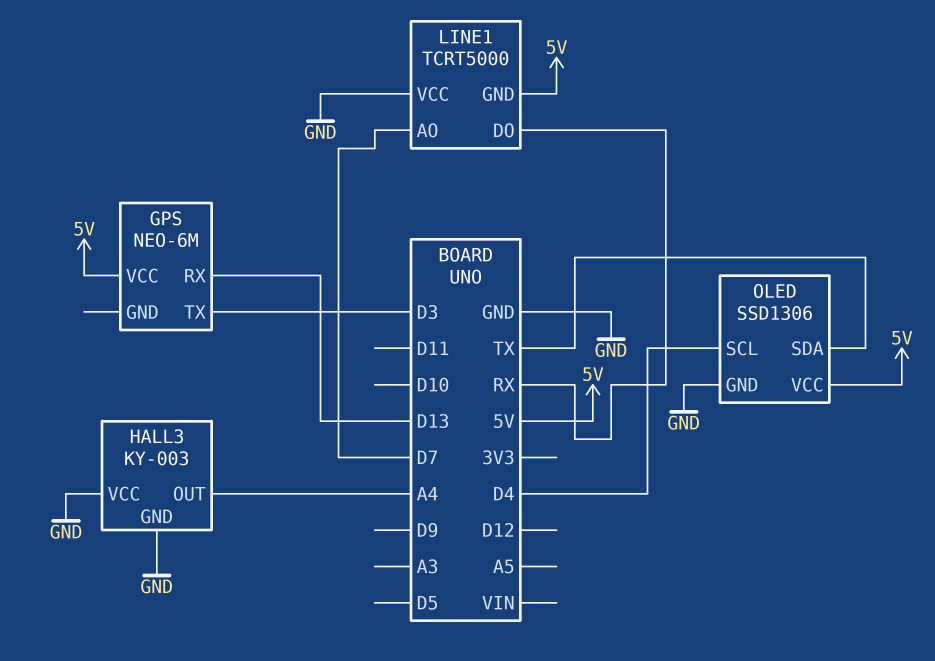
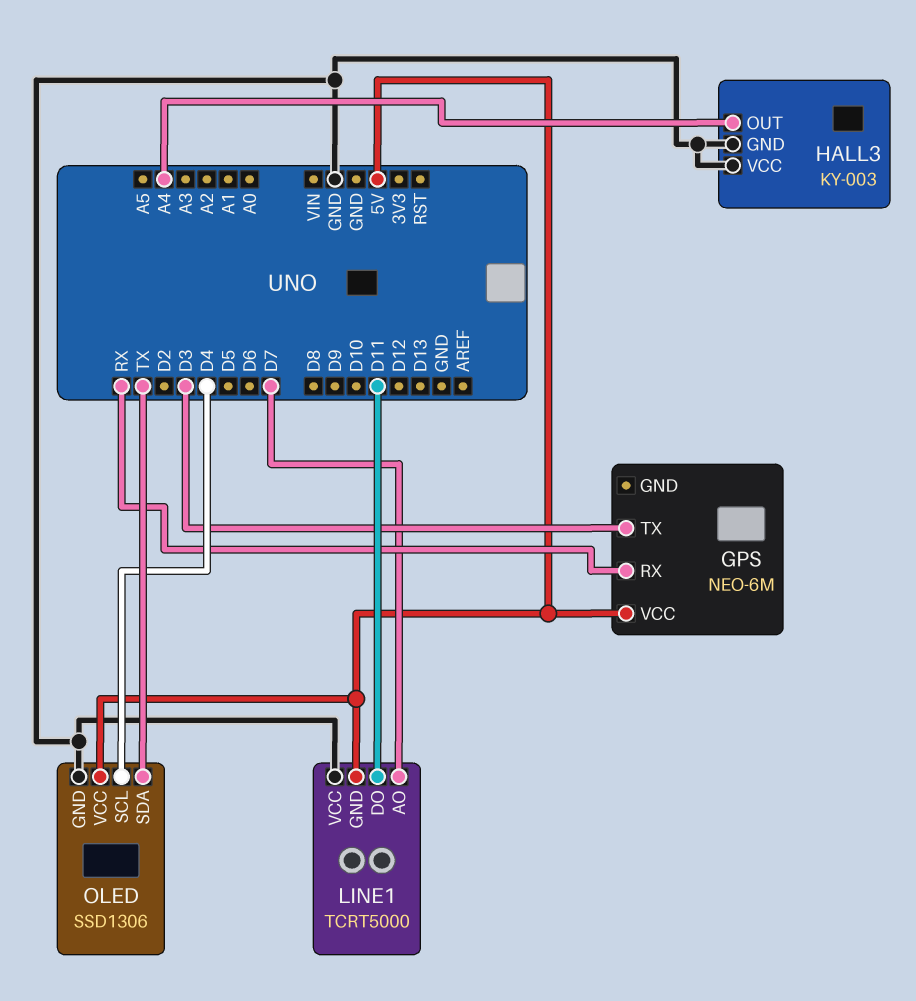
GPS pin RX: D13 -> RX
LINE1 pin DO: RX -> D11

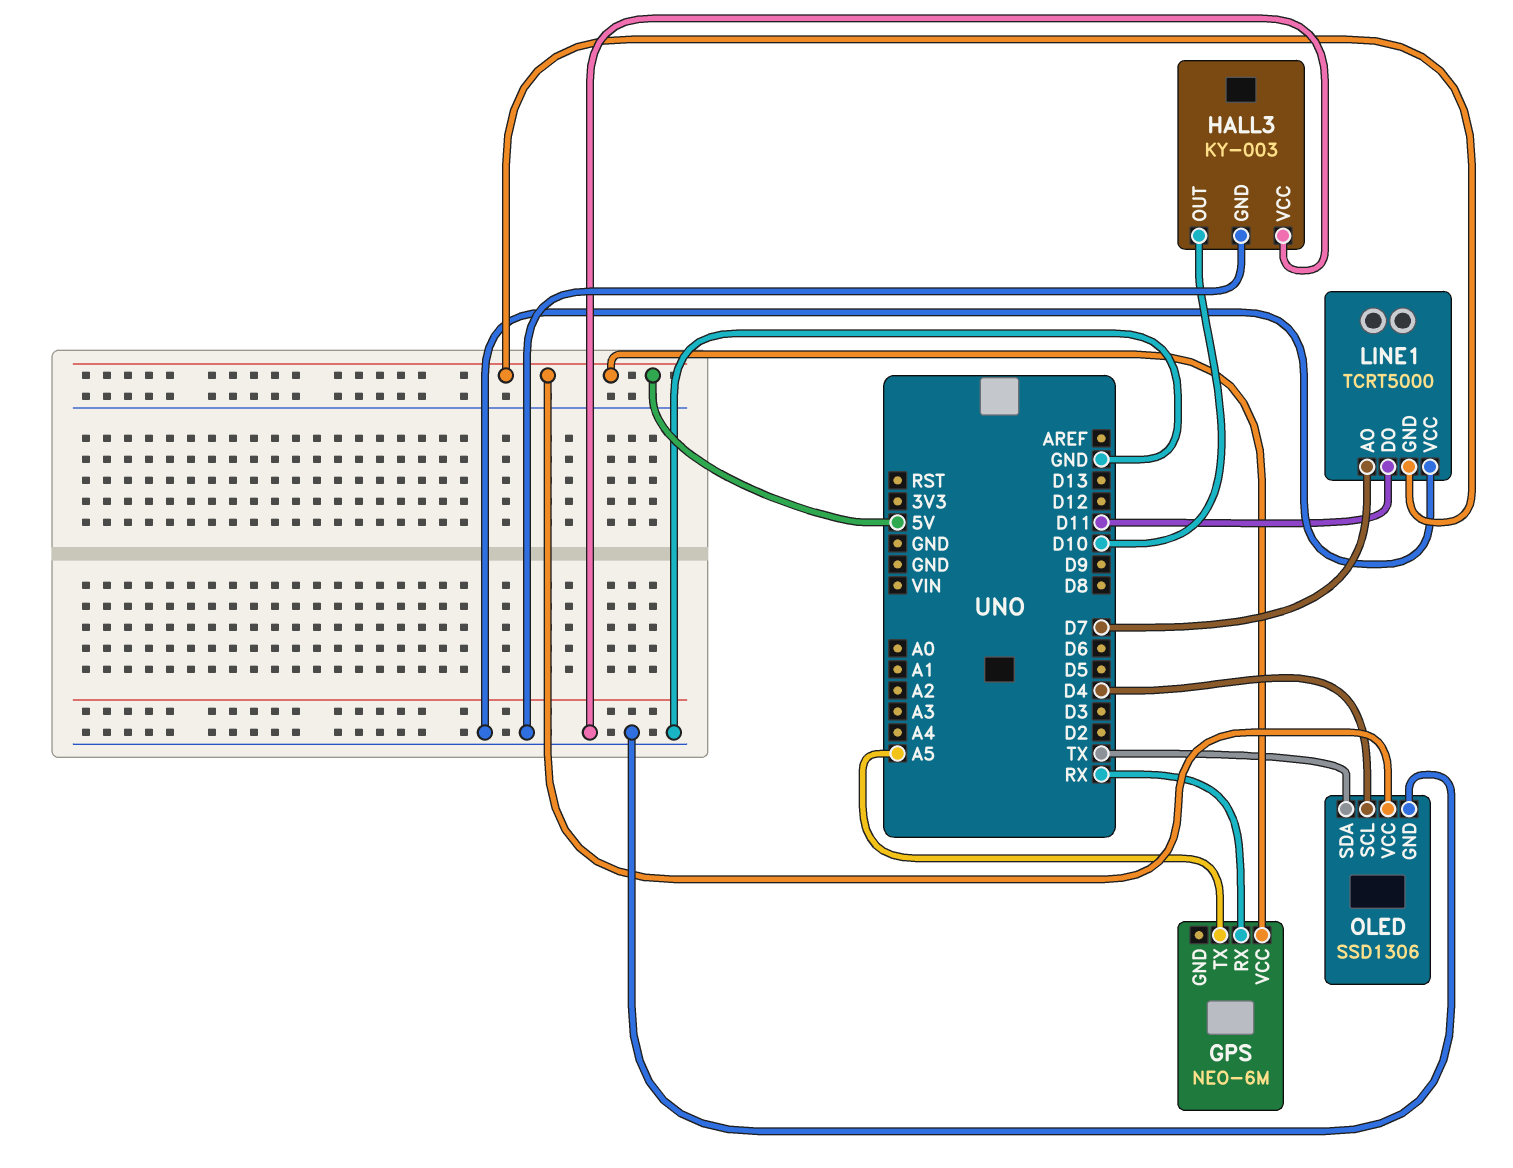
GPS pin TX: D3 -> A5
HALL3 pin OUT: A4 -> D10

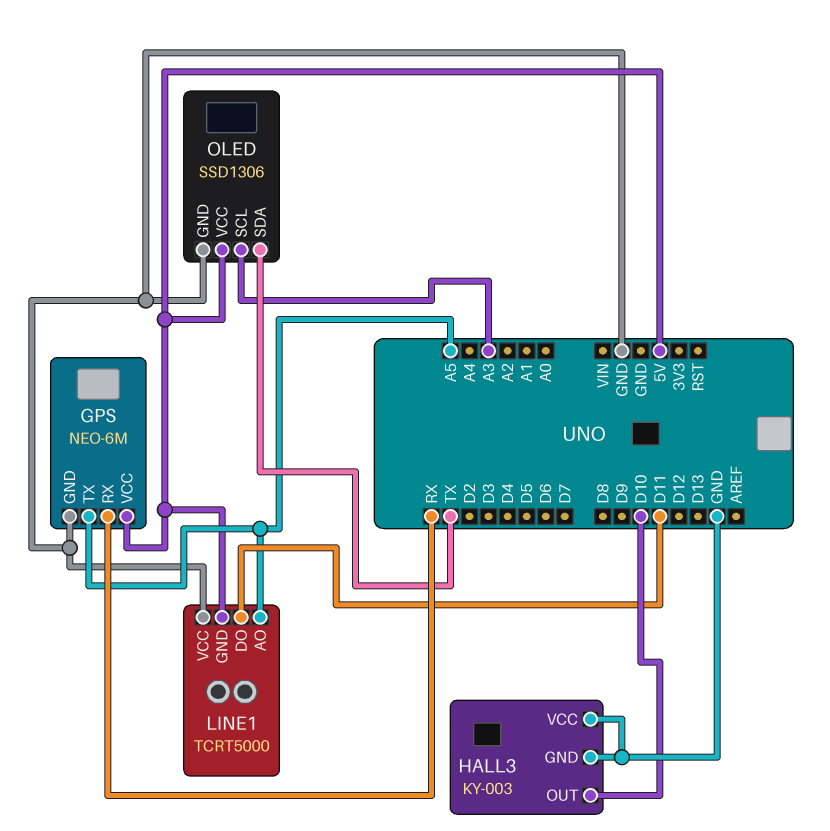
GPS pin GND: none -> GND
LINE1 pin AO: D7 -> A5
OLED pin SCL: D4 -> A3

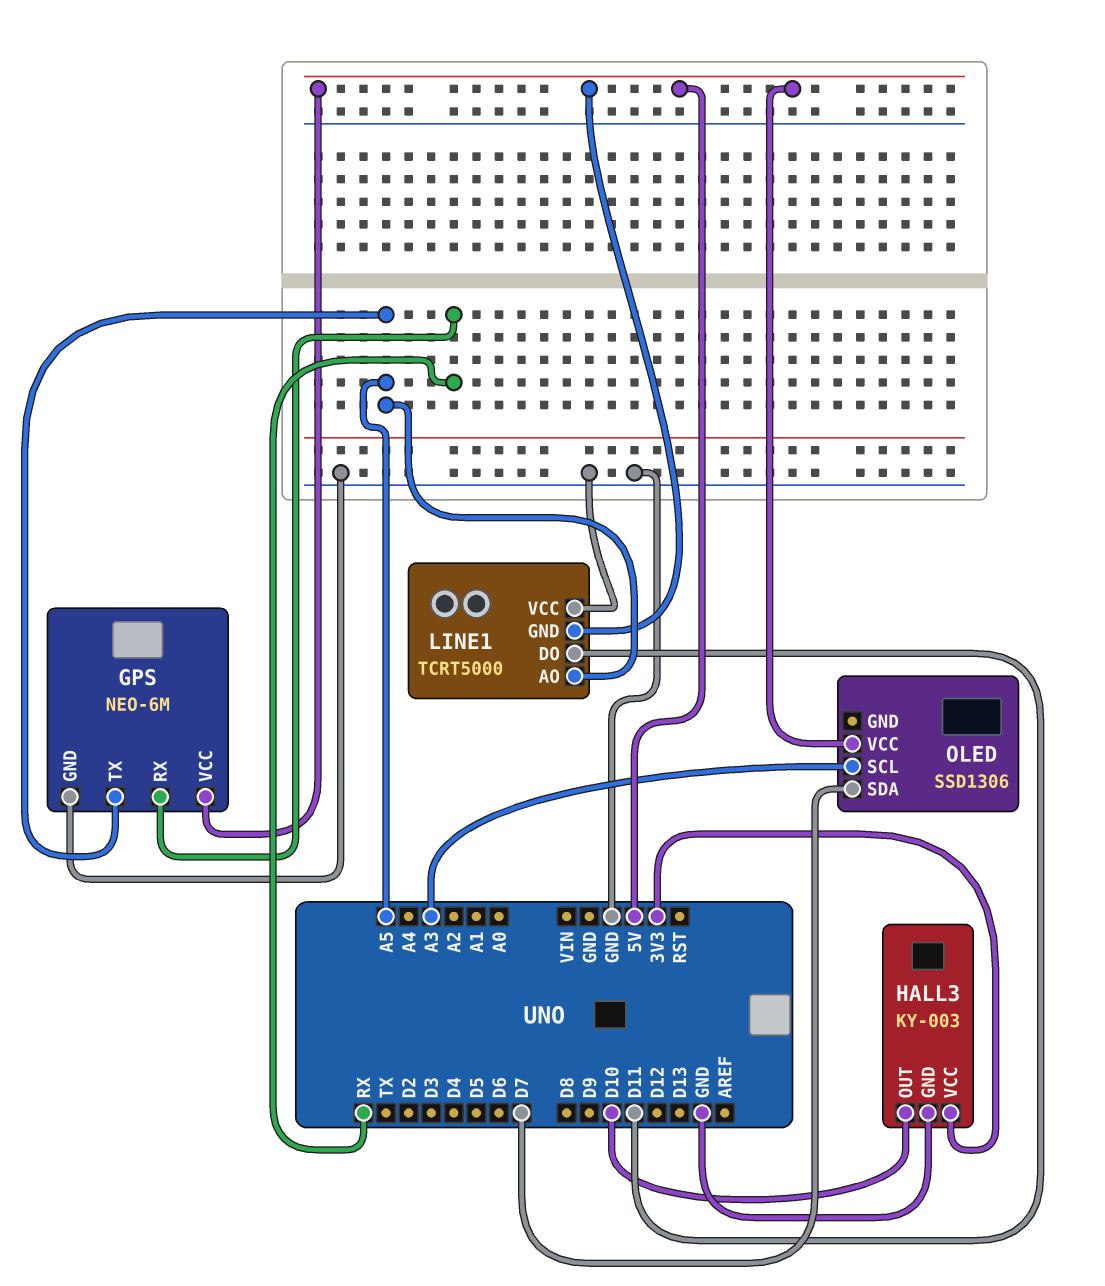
HALL3 pin VCC: GND -> 3V3
OLED pin GND: GND -> none
OLED pin SDA: TX -> D7

